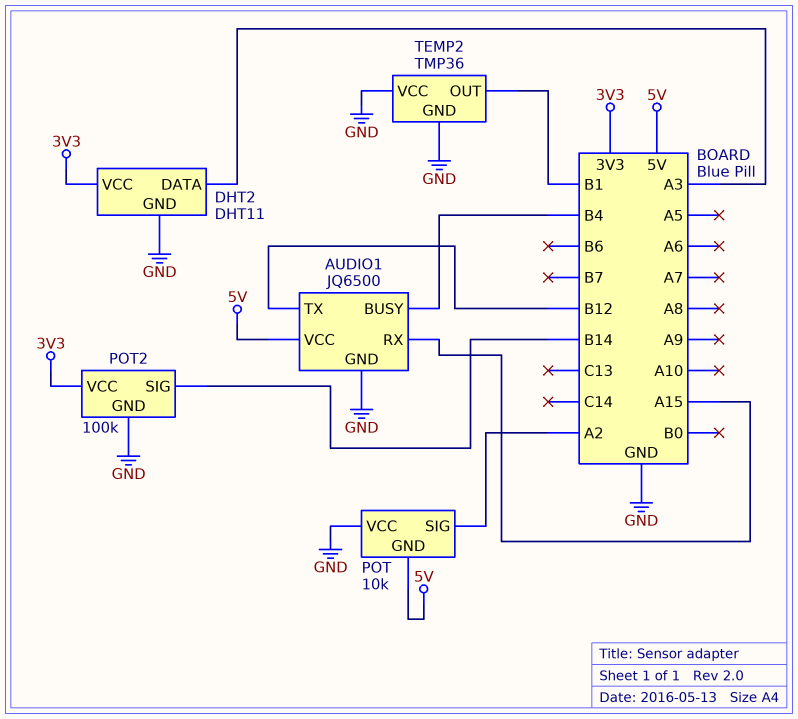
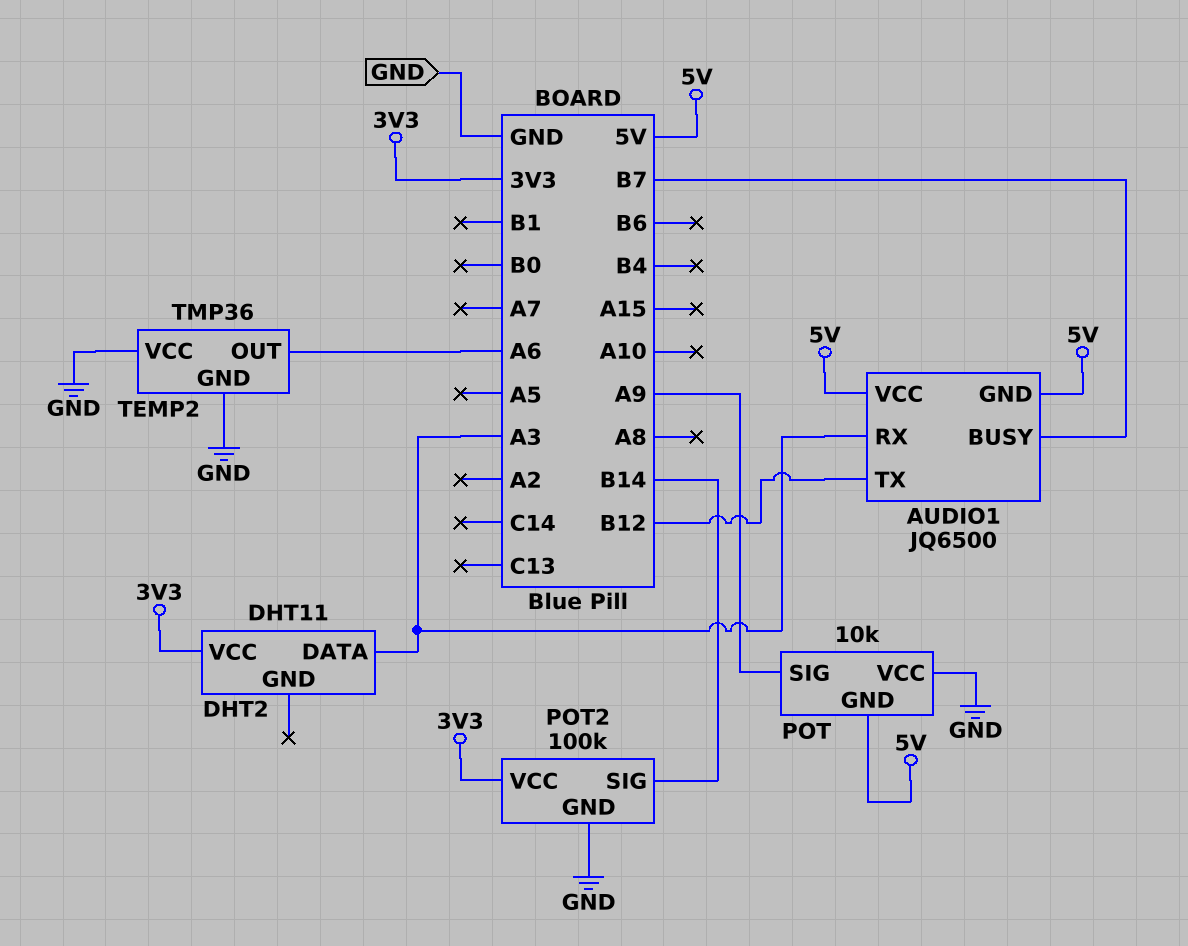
AUDIO1 pin BUSY: B4 -> B7
AUDIO1 pin GND: GND -> 5V
AUDIO1 pin RX: A15 -> A3
DHT2 pin GND: GND -> none
POT pin SIG: A2 -> A9
TEMP2 pin OUT: B1 -> A6

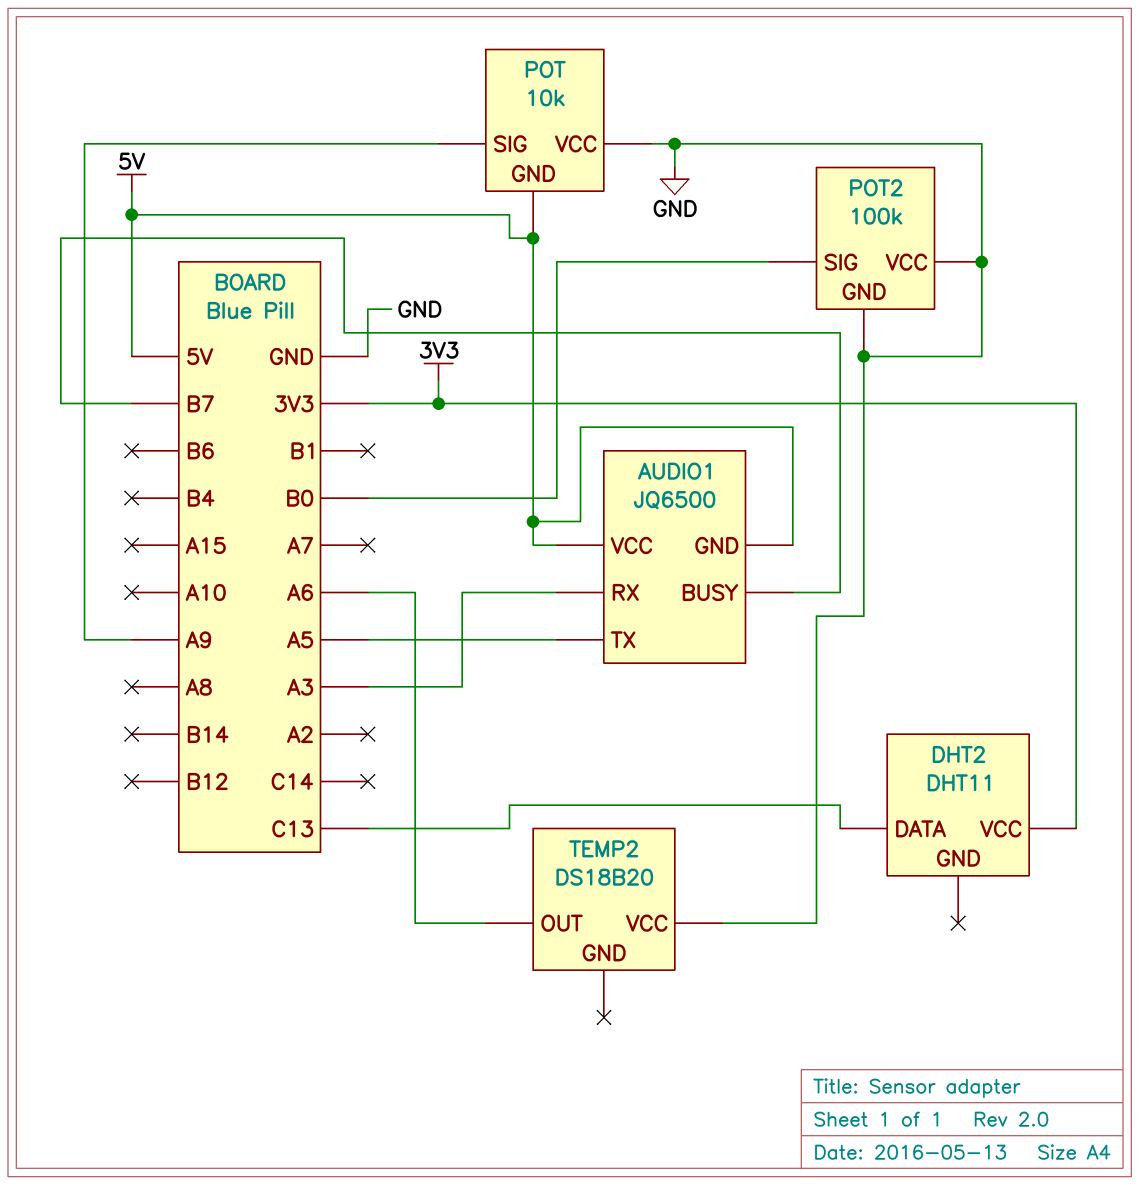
AUDIO1 pin TX: B12 -> A5
DHT2 pin DATA: A3 -> C13
POT2 pin SIG: B14 -> B0
POT2 pin VCC: 3V3 -> GND
TEMP2: TMP36 -> DS18B20
TEMP2 pin GND: GND -> none

